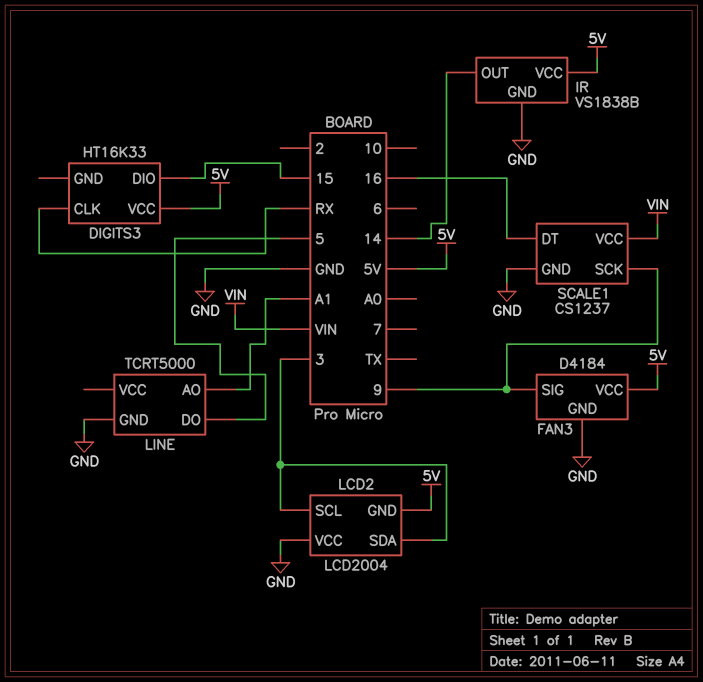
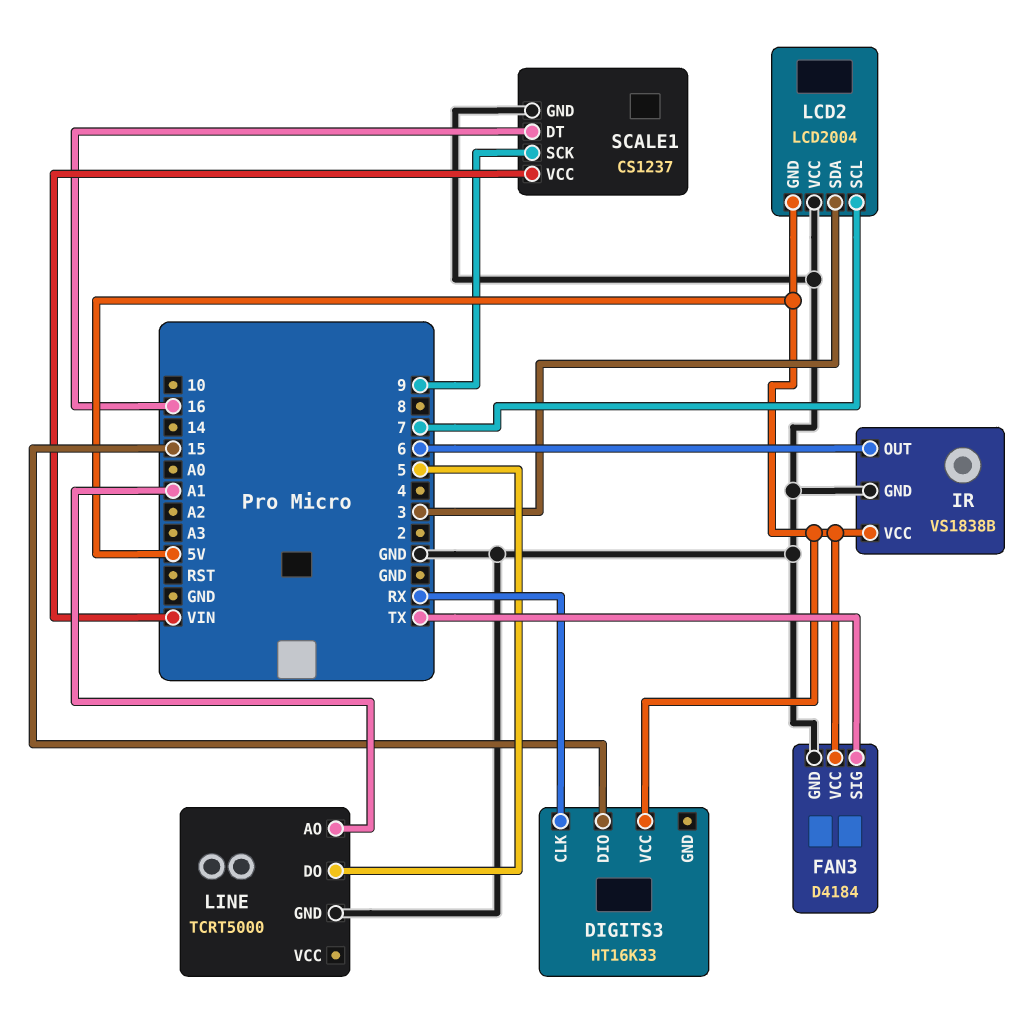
FAN3 pin SIG: 9 -> TX
IR pin OUT: 14 -> 6
LCD2 pin SCL: 3 -> 7

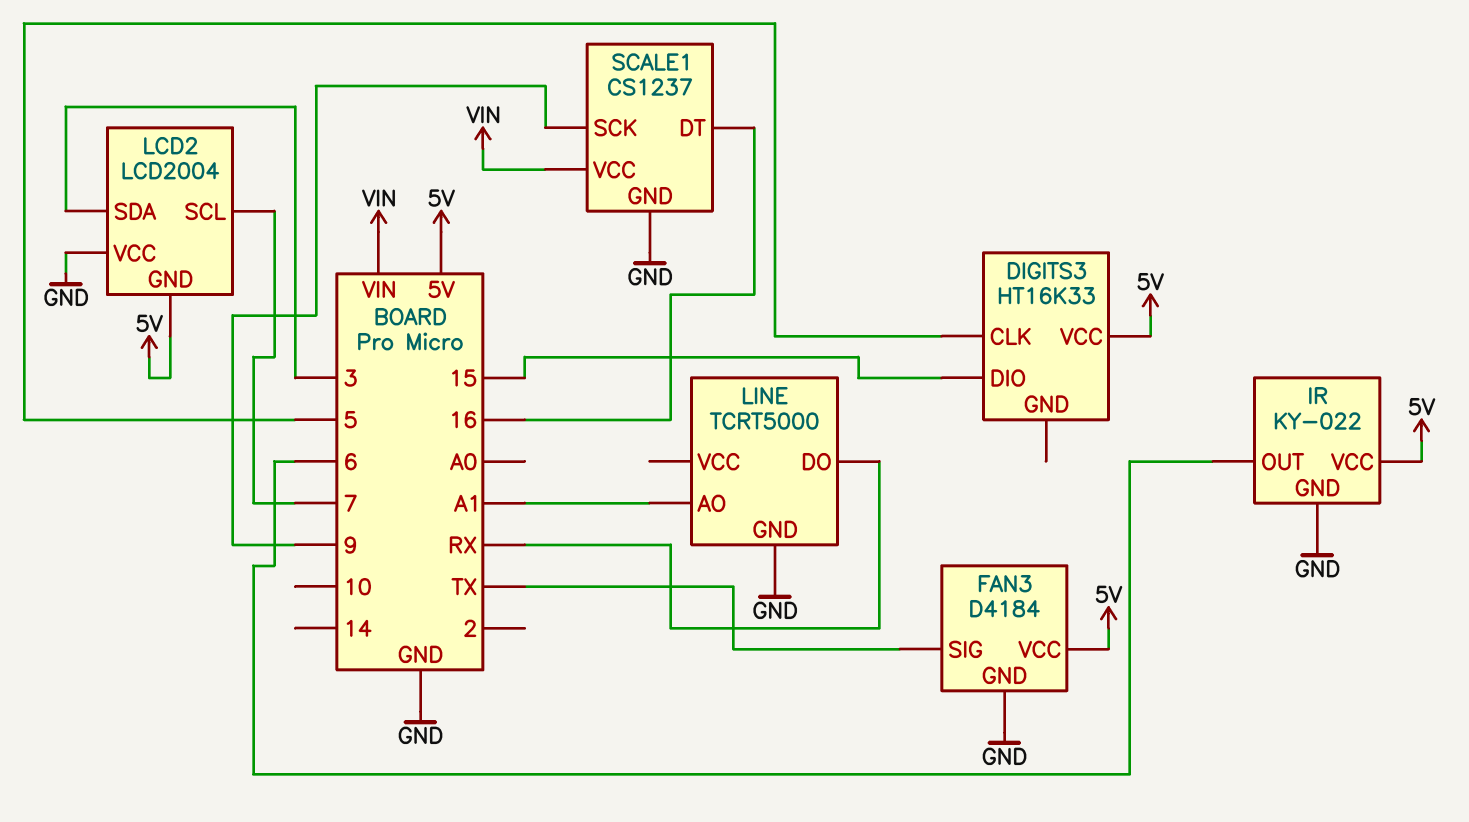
DIGITS3 pin CLK: RX -> 5
IR: VS1838B -> KY-022
LINE pin DO: 5 -> RX

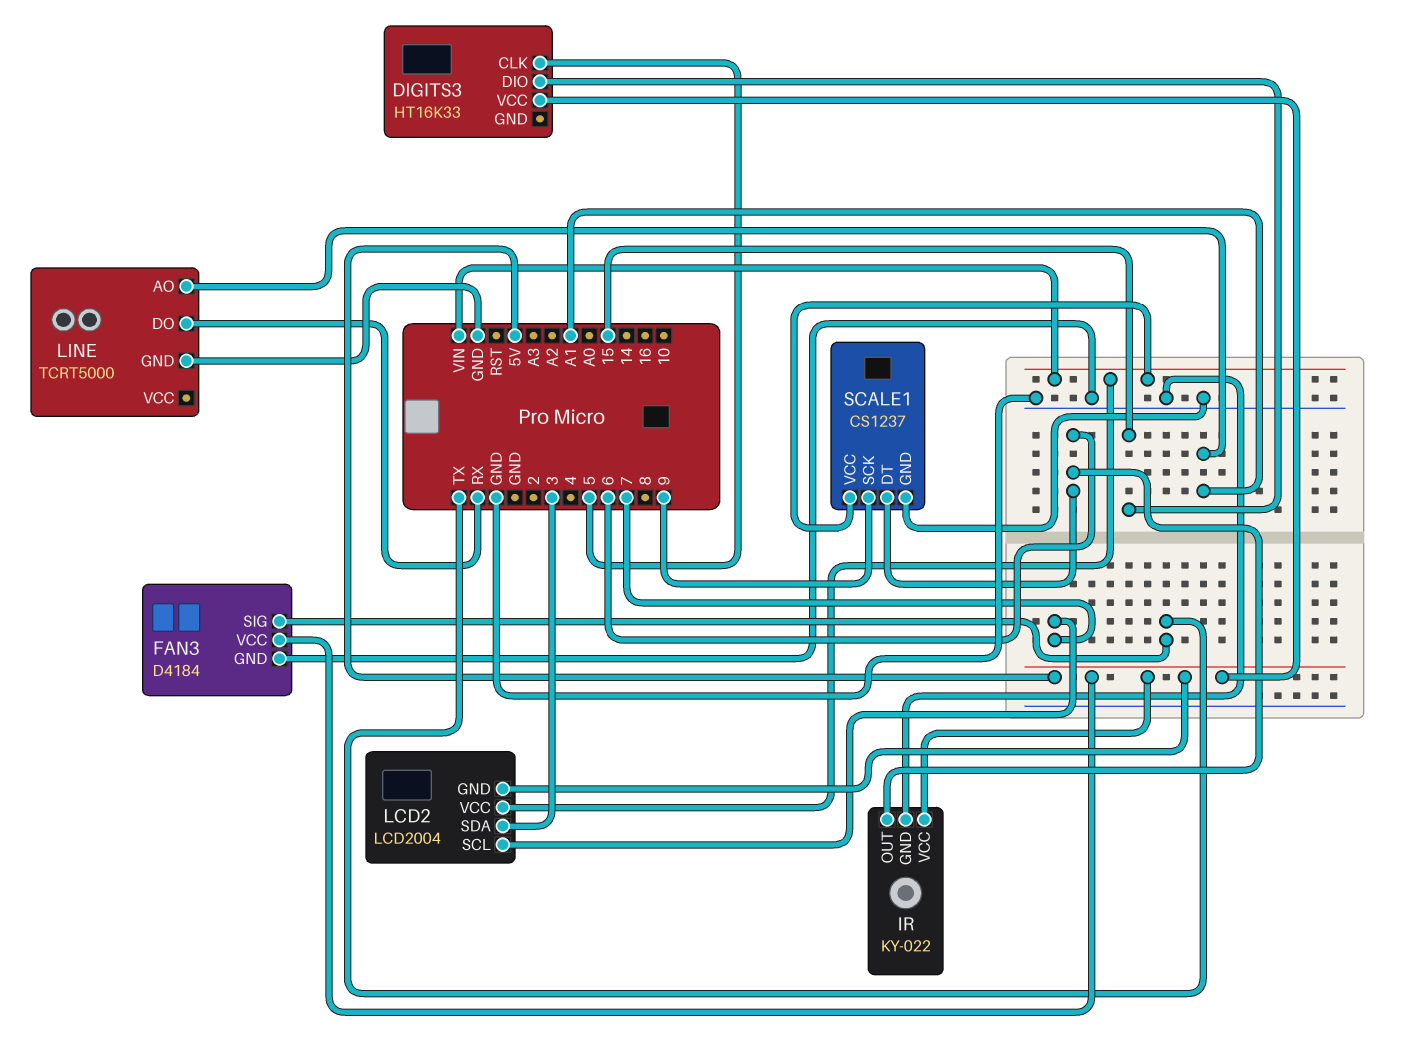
LCD2 pin VCC: GND -> VIN
SCALE1 pin DT: 16 -> 6

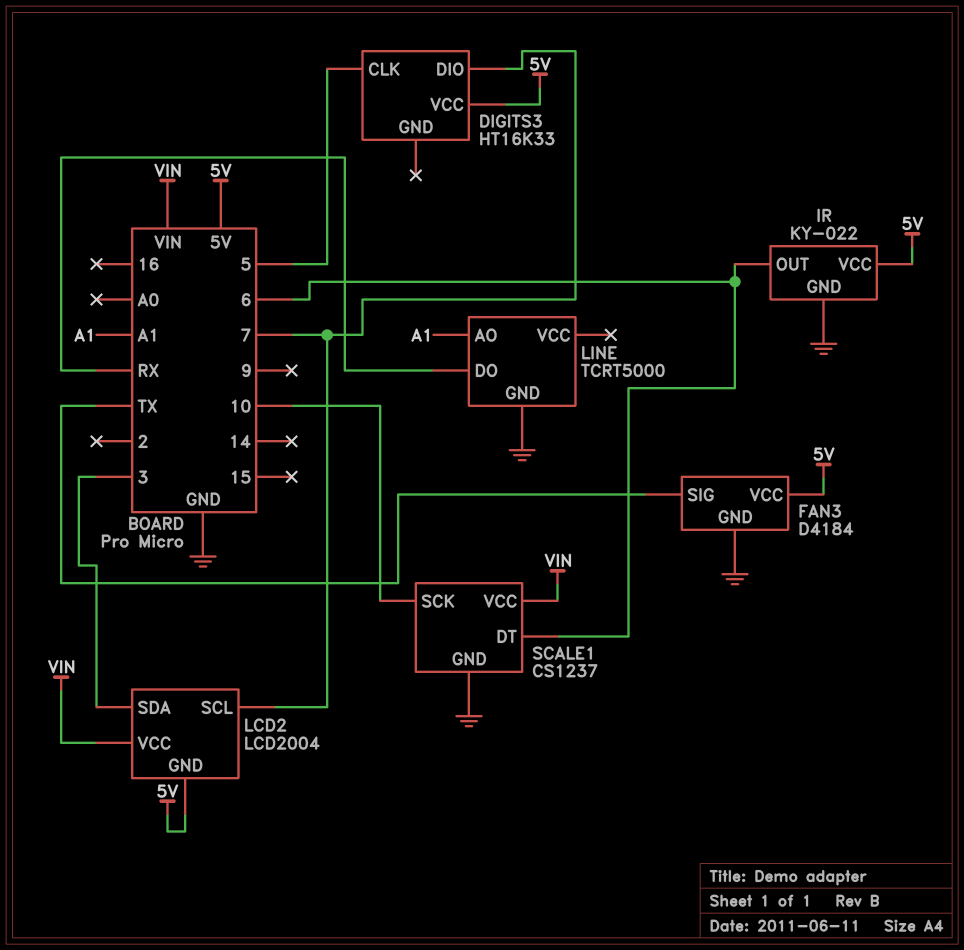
DIGITS3 pin DIO: 15 -> 7
SCALE1 pin SCK: 9 -> 10

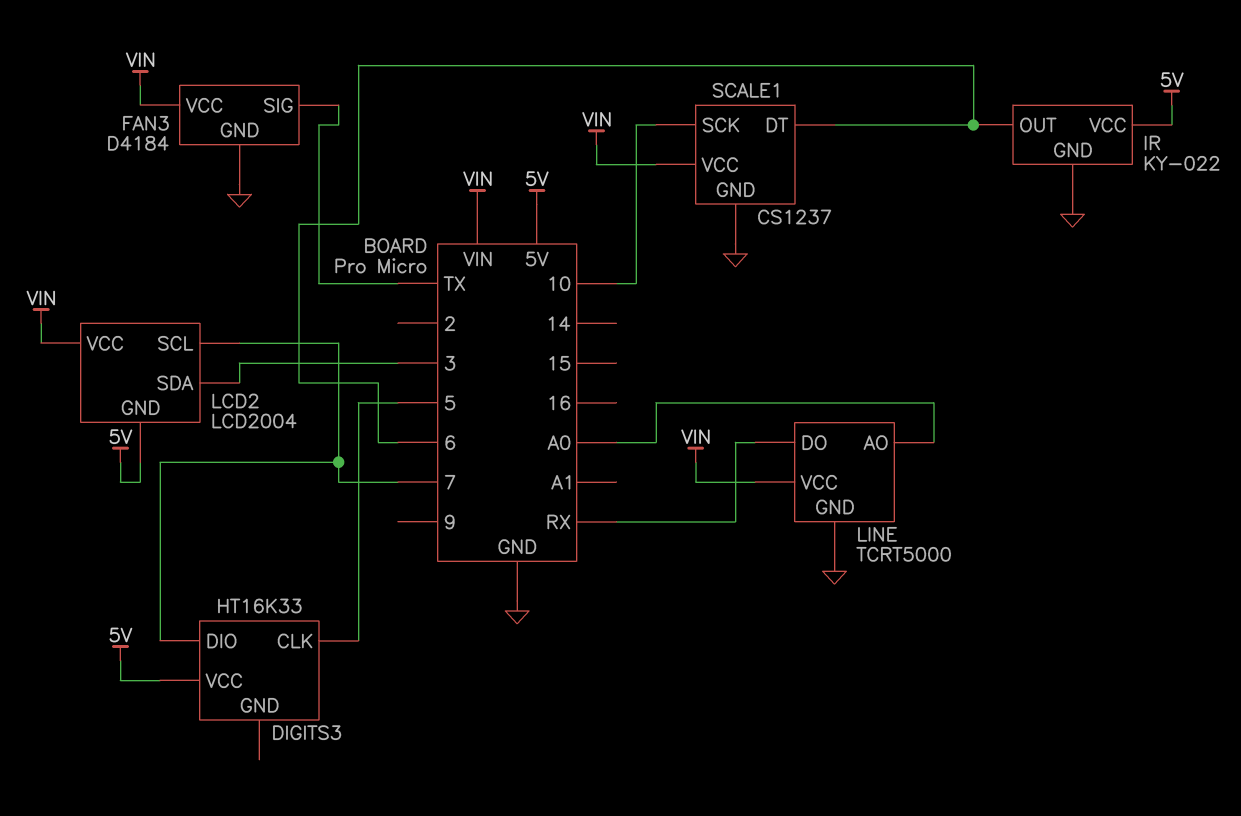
FAN3 pin VCC: 5V -> VIN
LINE pin AO: A1 -> A0
LINE pin VCC: none -> VIN

